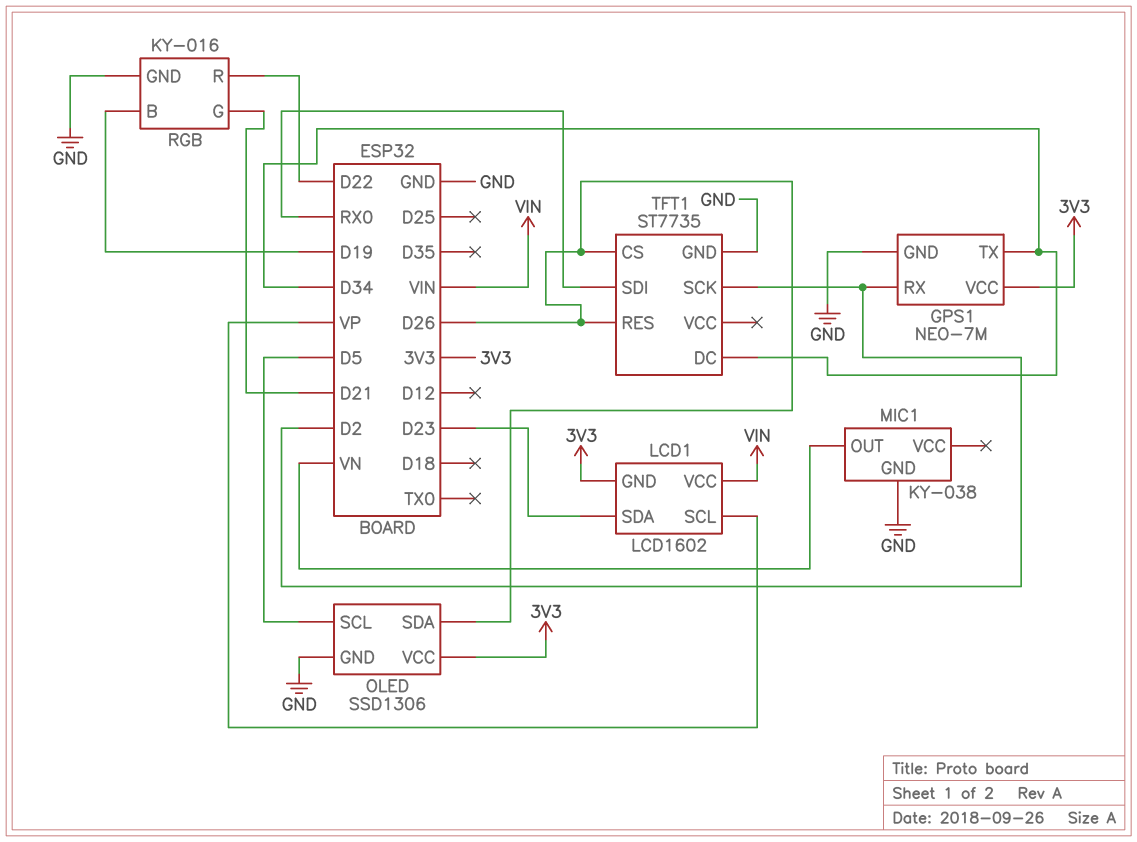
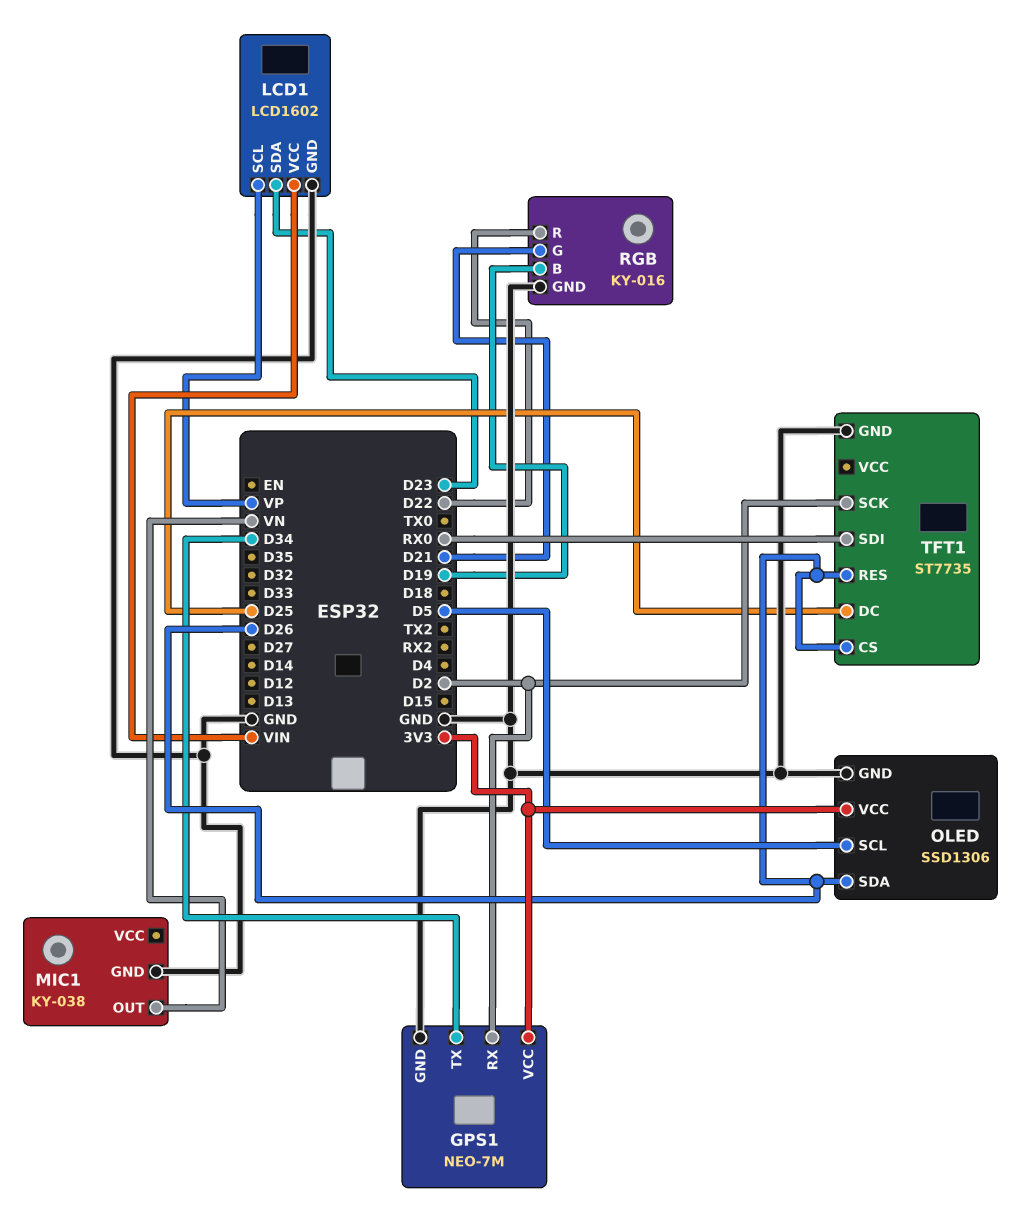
LCD1 pin GND: 3V3 -> GND
TFT1 pin DC: D34 -> D25

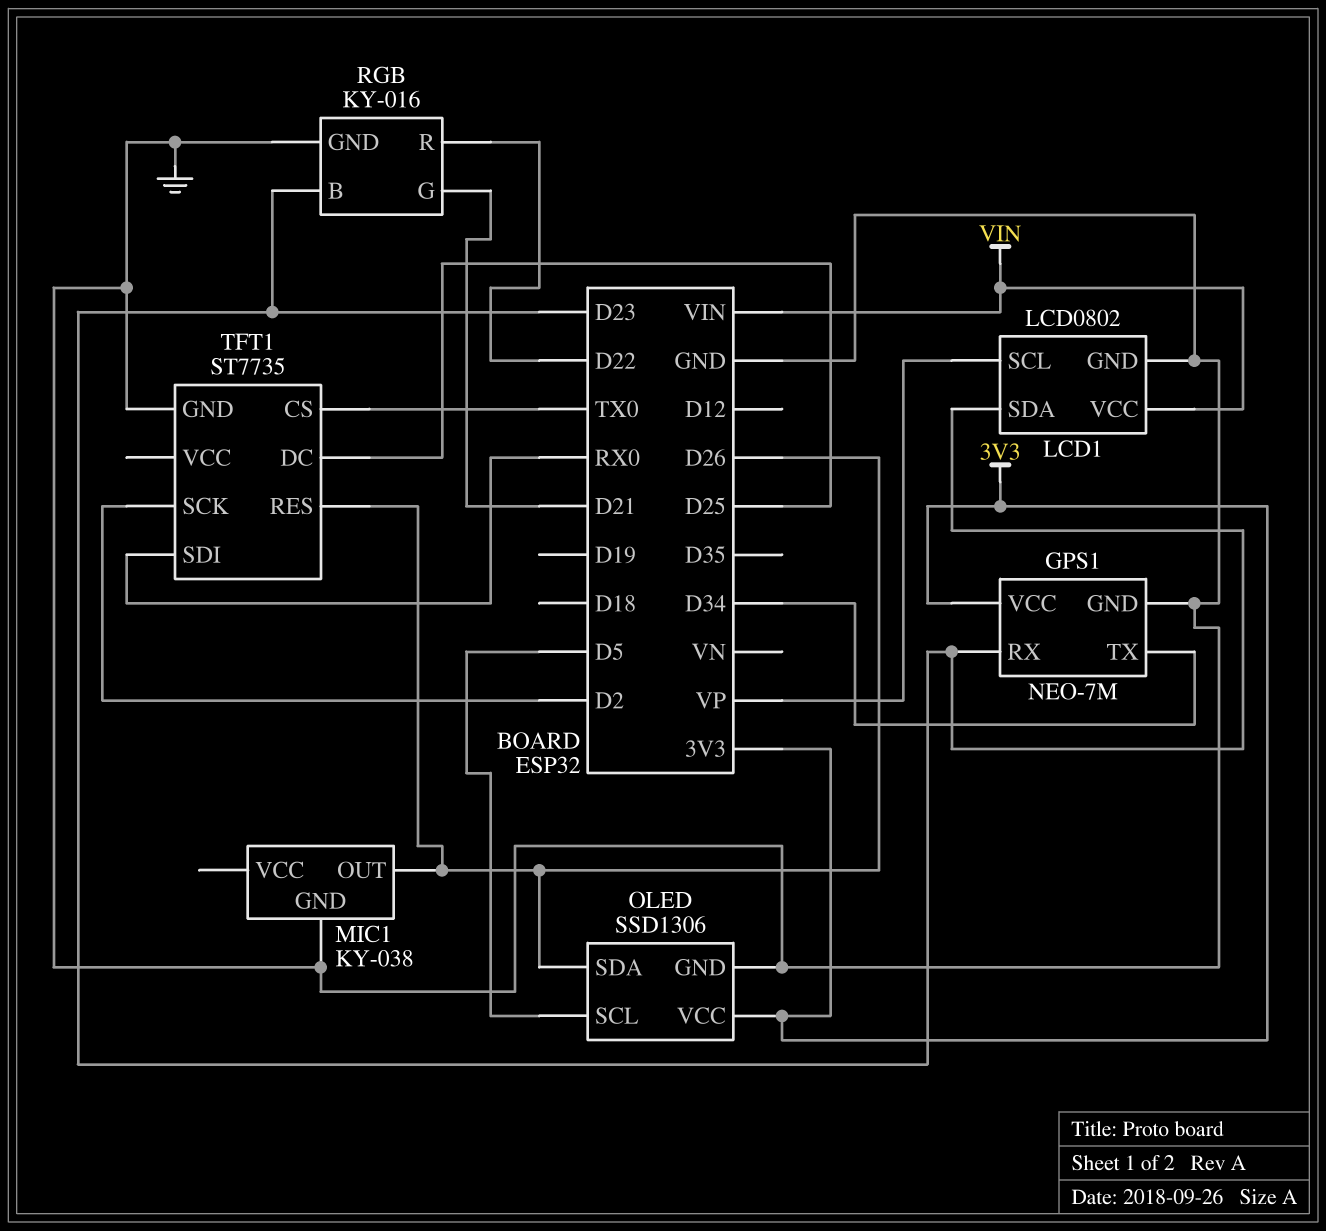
GPS1 pin RX: D2 -> D23
LCD1: LCD1602 -> LCD0802
MIC1 pin OUT: VN -> D26
RGB pin B: D19 -> D23
TFT1 pin CS: D26 -> TX0

